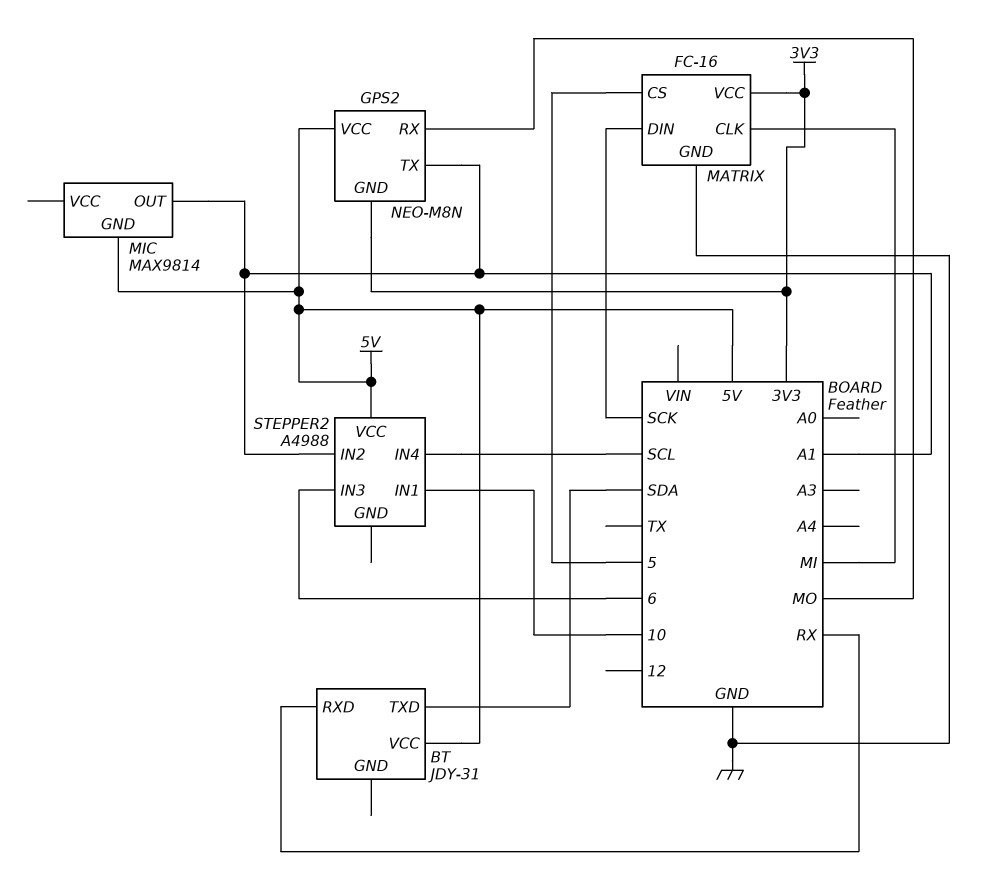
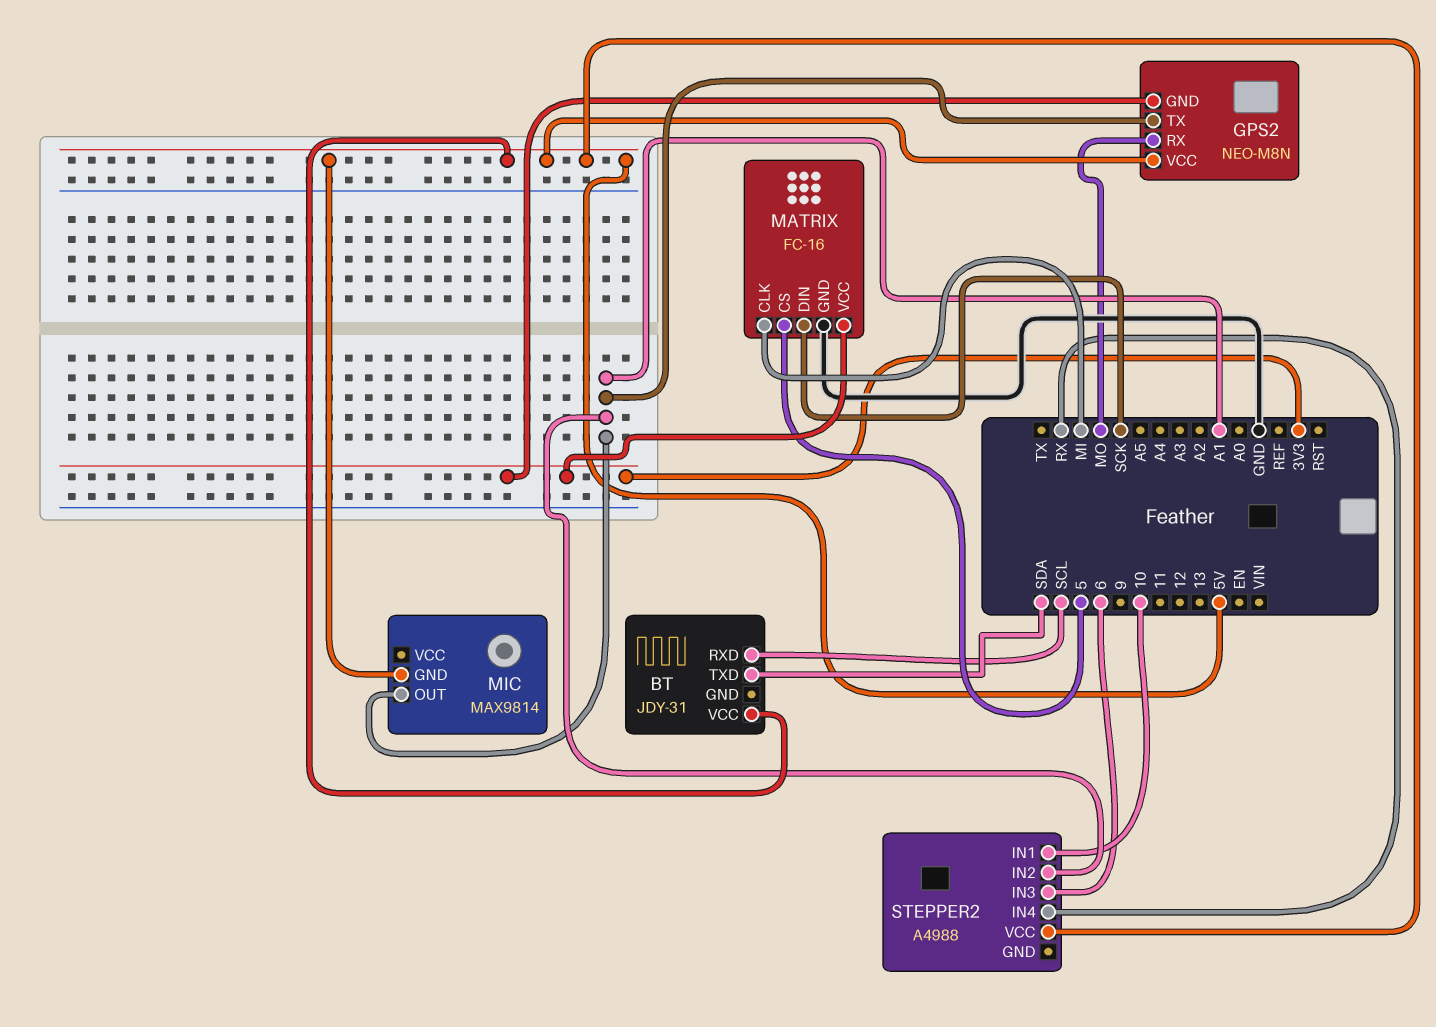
BT pin RXD: RX -> SCL
STEPPER2 pin IN4: SCL -> RX

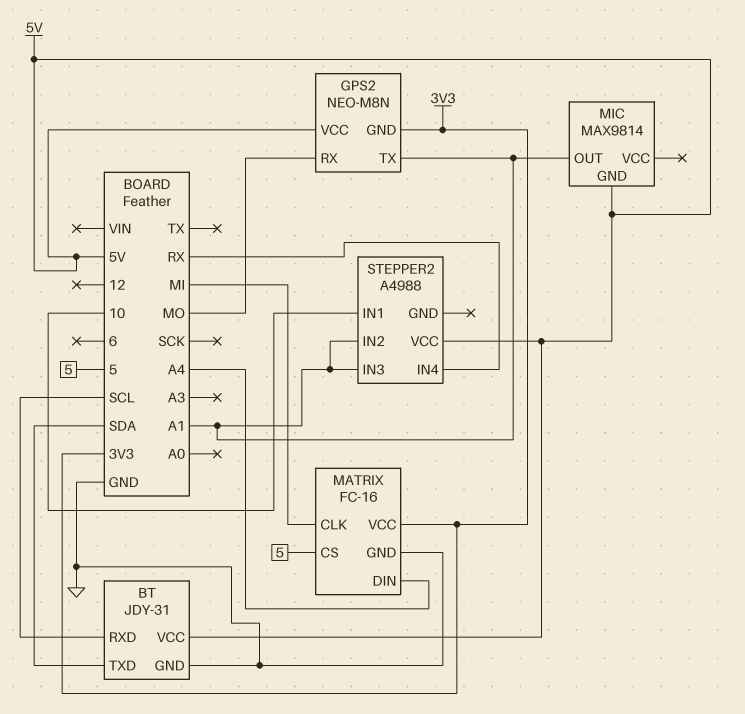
BT pin GND: none -> GND
MATRIX pin DIN: SCK -> A4
STEPPER2 pin IN3: 6 -> A1

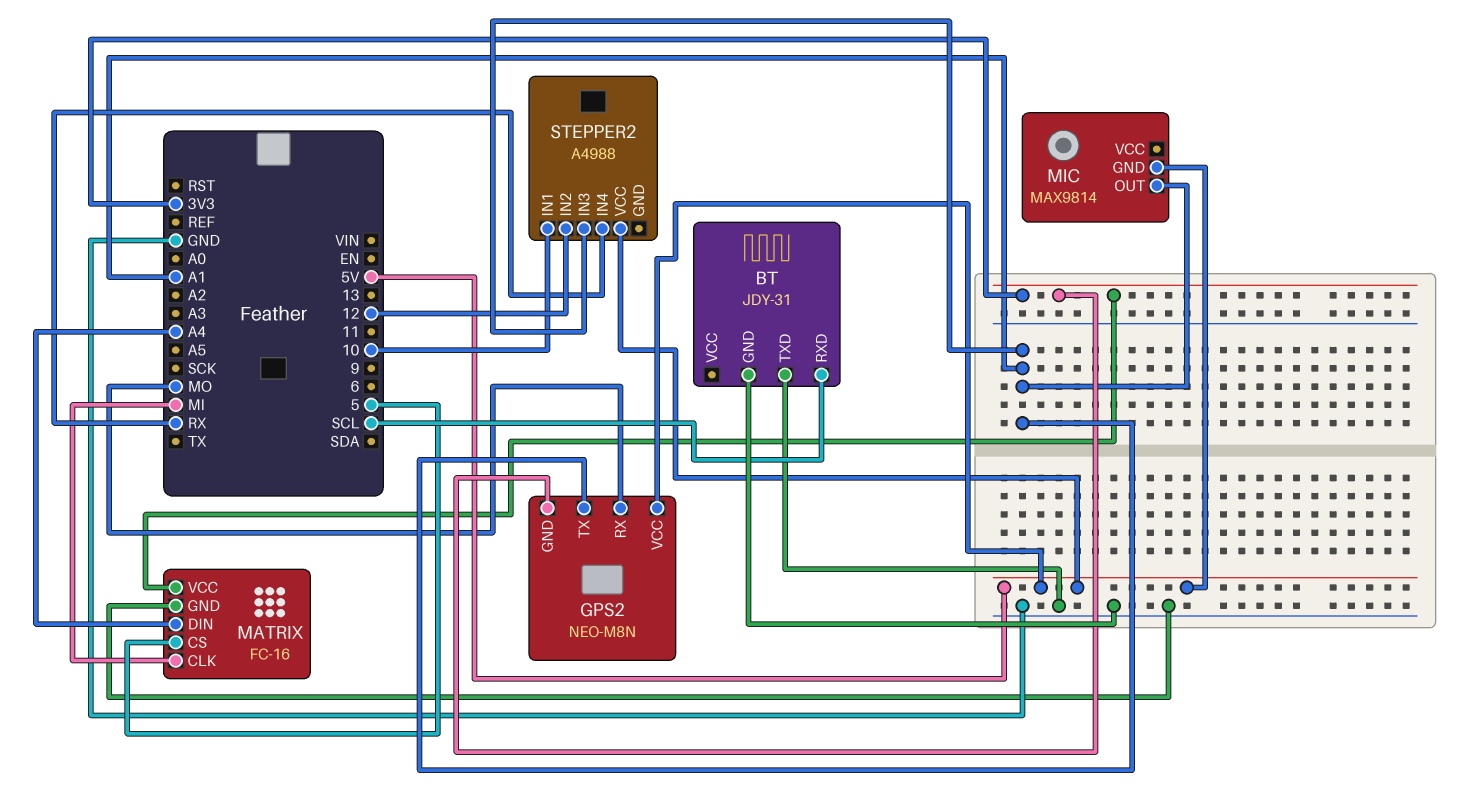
BT pin TXD: SDA -> GND
BT pin VCC: 5V -> none
STEPPER2 pin IN2: A1 -> 12

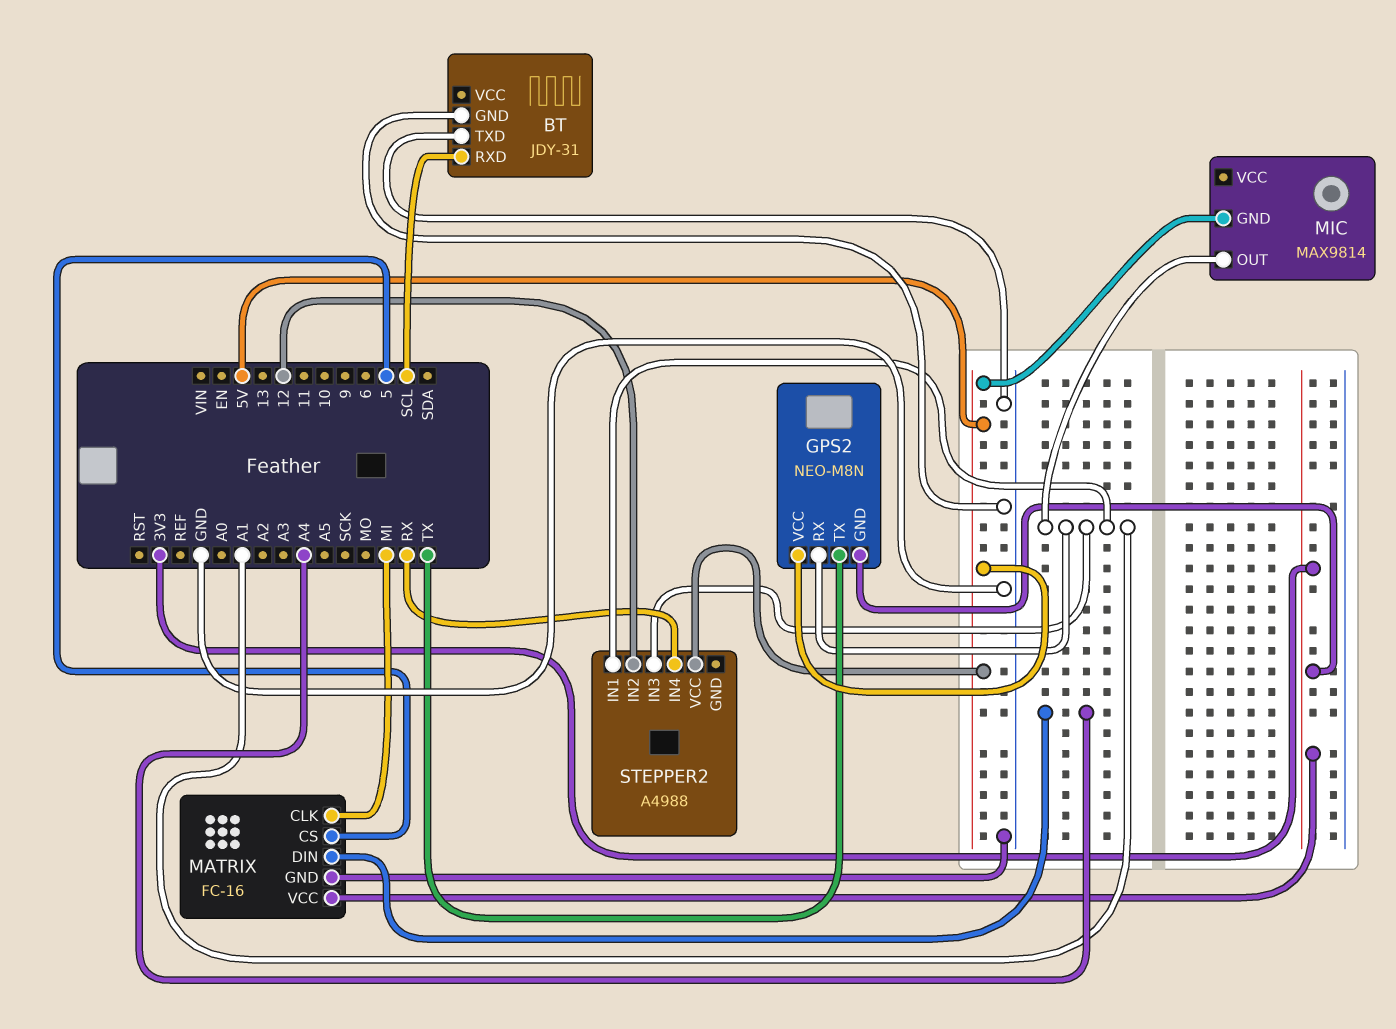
GPS2 pin RX: MO -> A1
GPS2 pin TX: A1 -> TX
STEPPER2 pin IN1: 10 -> A1

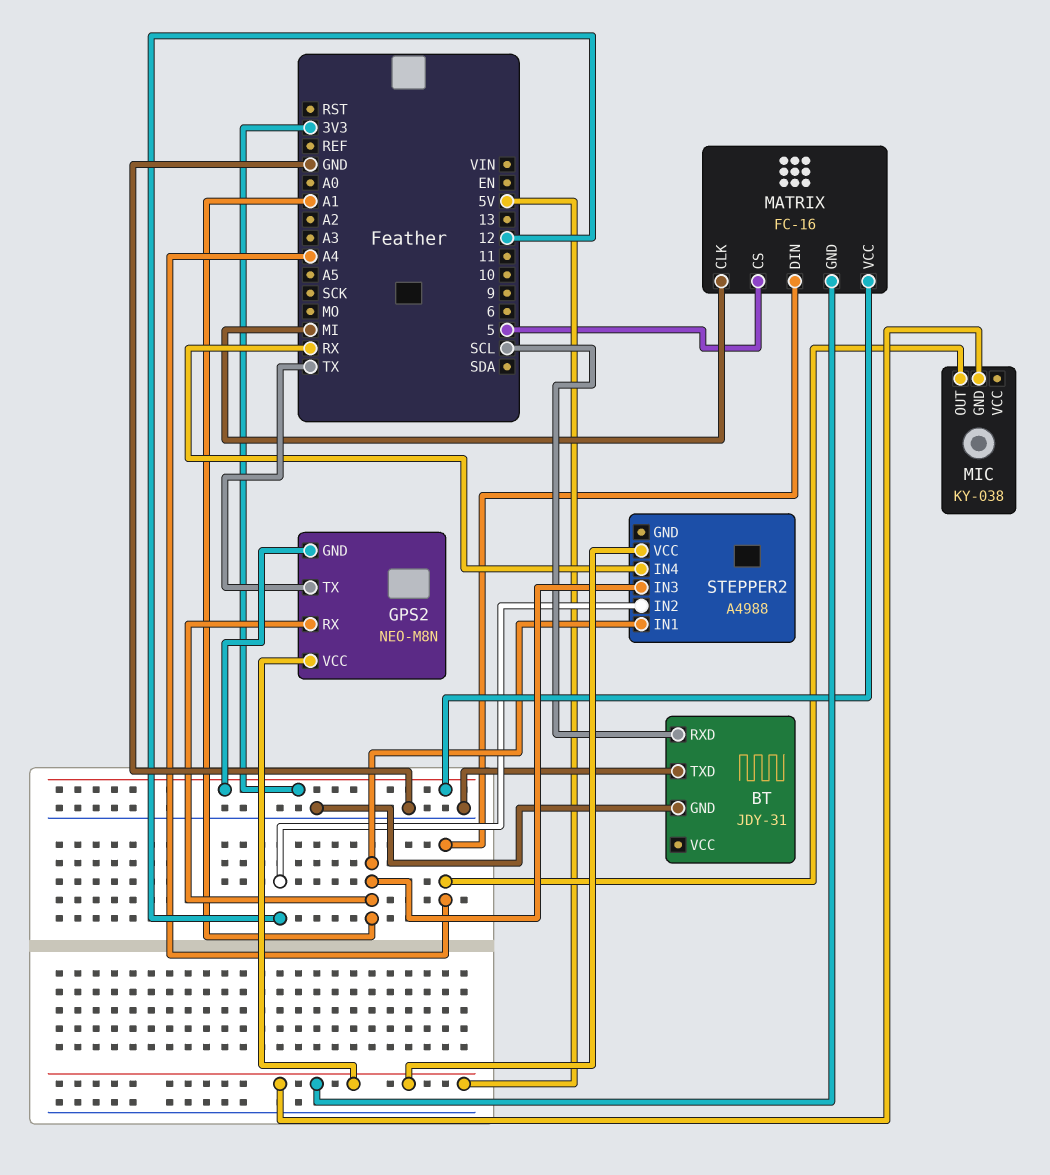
MATRIX pin GND: GND -> 5V
MIC: MAX9814 -> KY-038
MIC pin OUT: A1 -> A4

